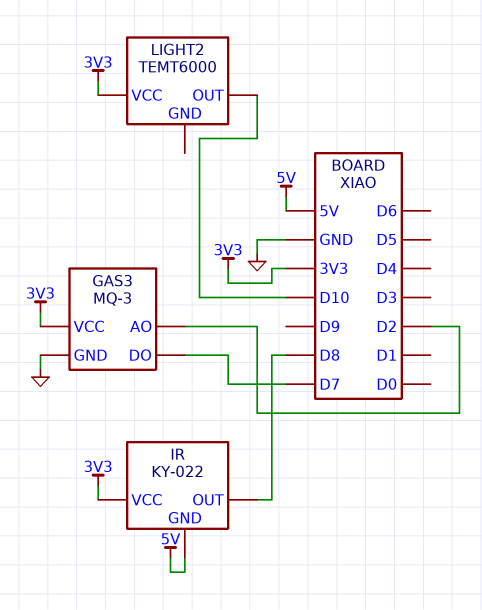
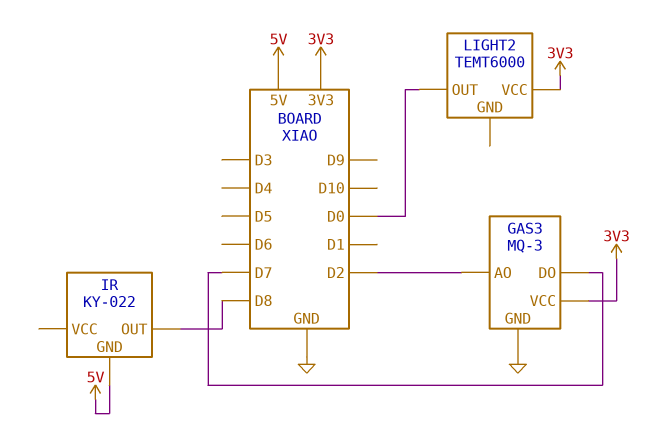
IR pin VCC: 3V3 -> none
LIGHT2 pin OUT: D10 -> D0

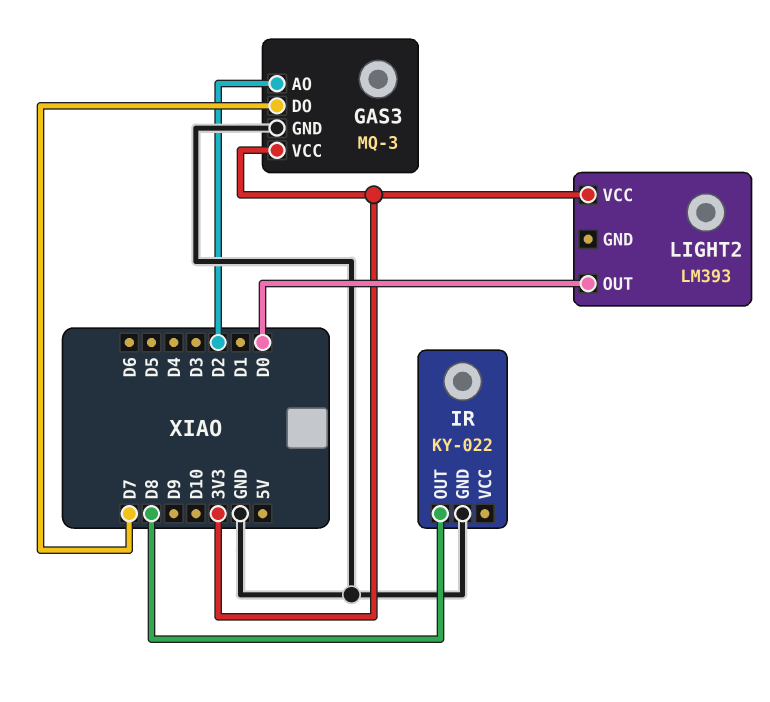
IR pin GND: 5V -> GND
LIGHT2: TEMT6000 -> LM393

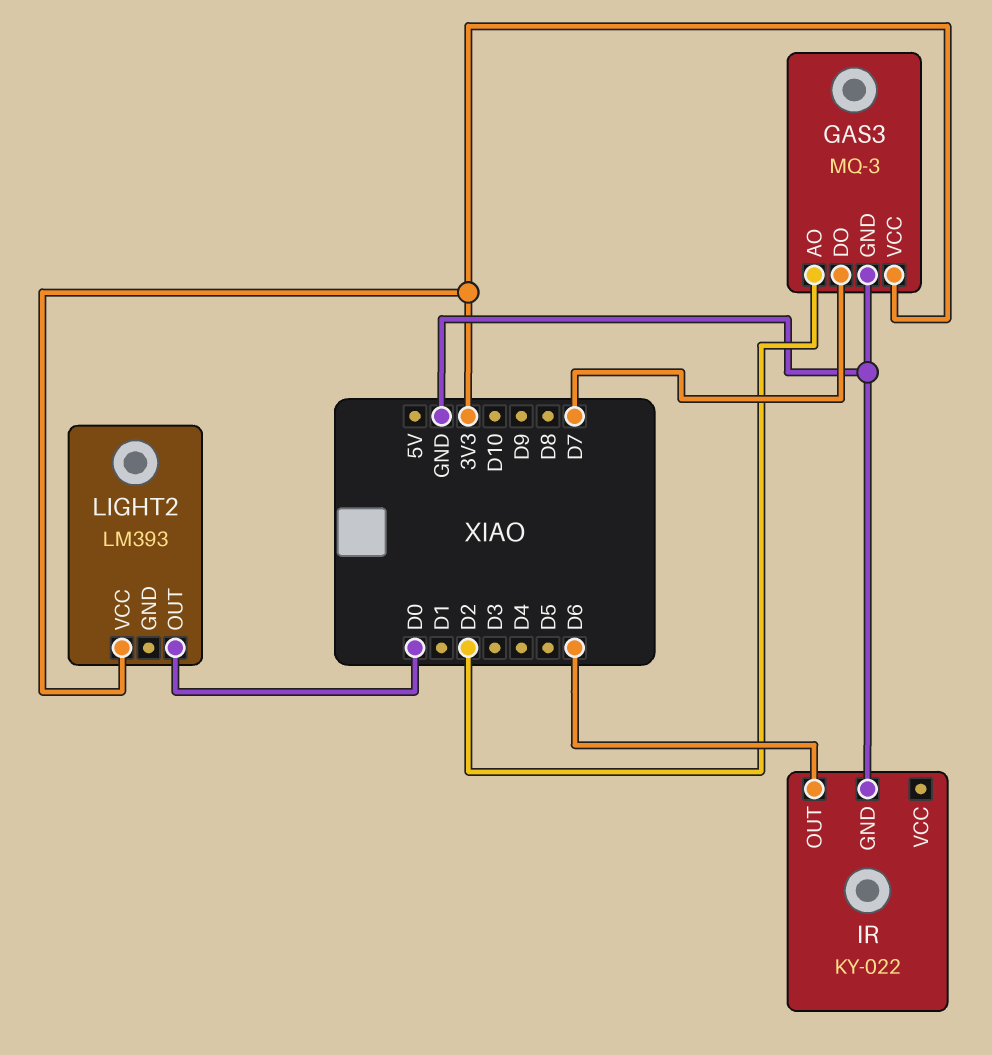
IR pin OUT: D8 -> D6

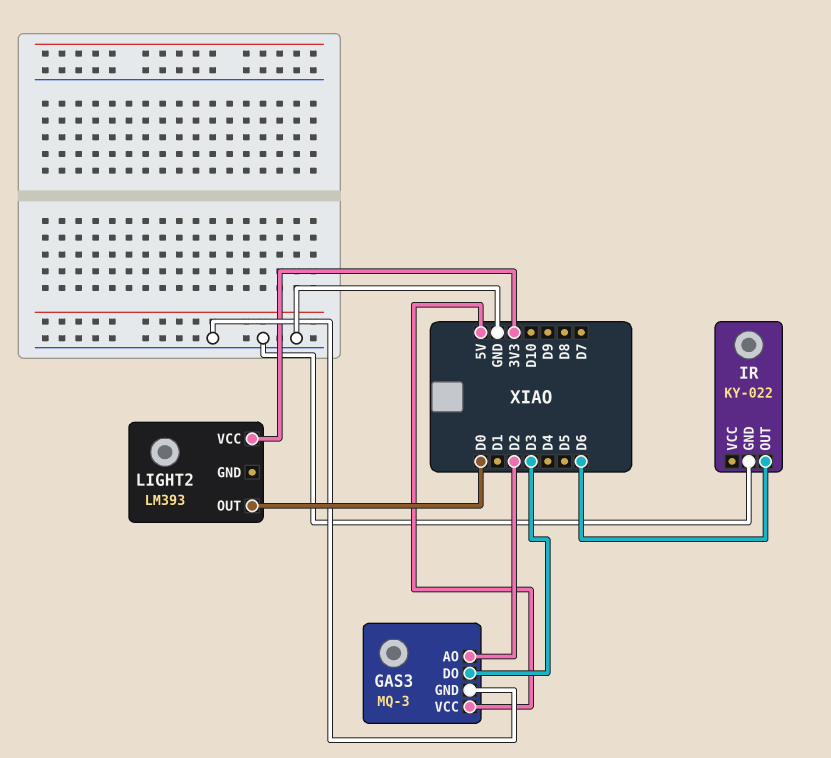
GAS3 pin DO: D7 -> D3
GAS3 pin VCC: 3V3 -> 5V

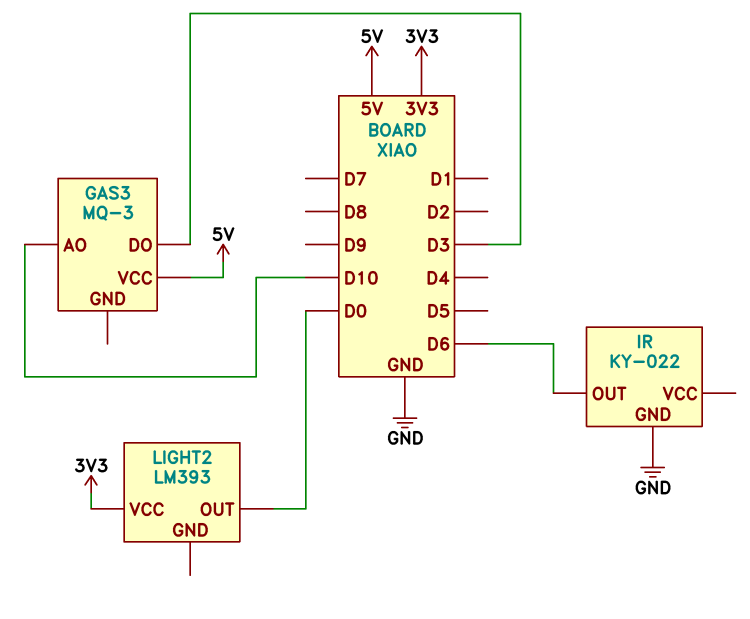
GAS3 pin AO: D2 -> D10
GAS3 pin GND: GND -> none

